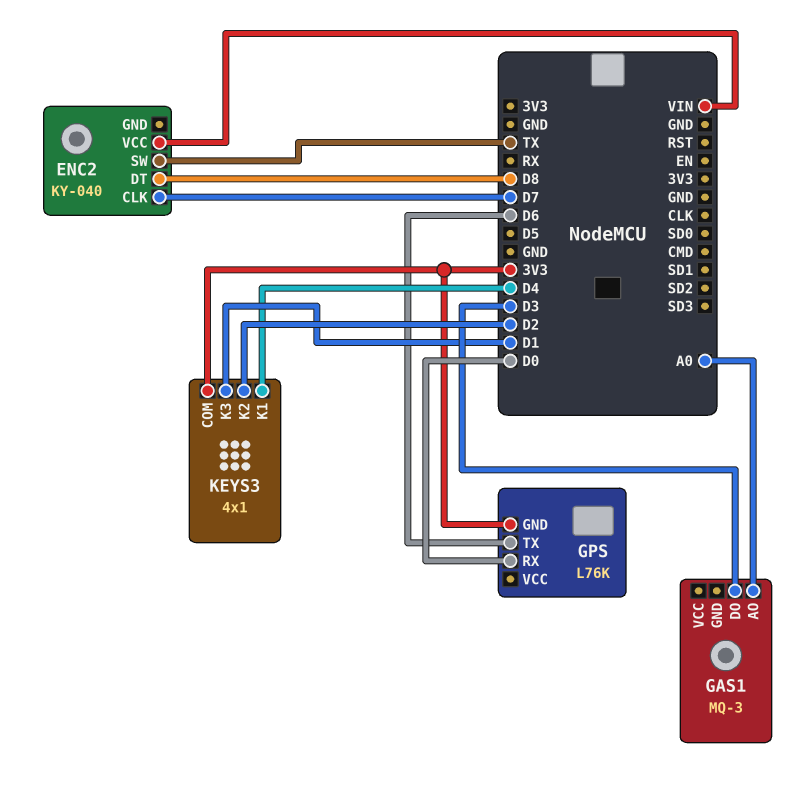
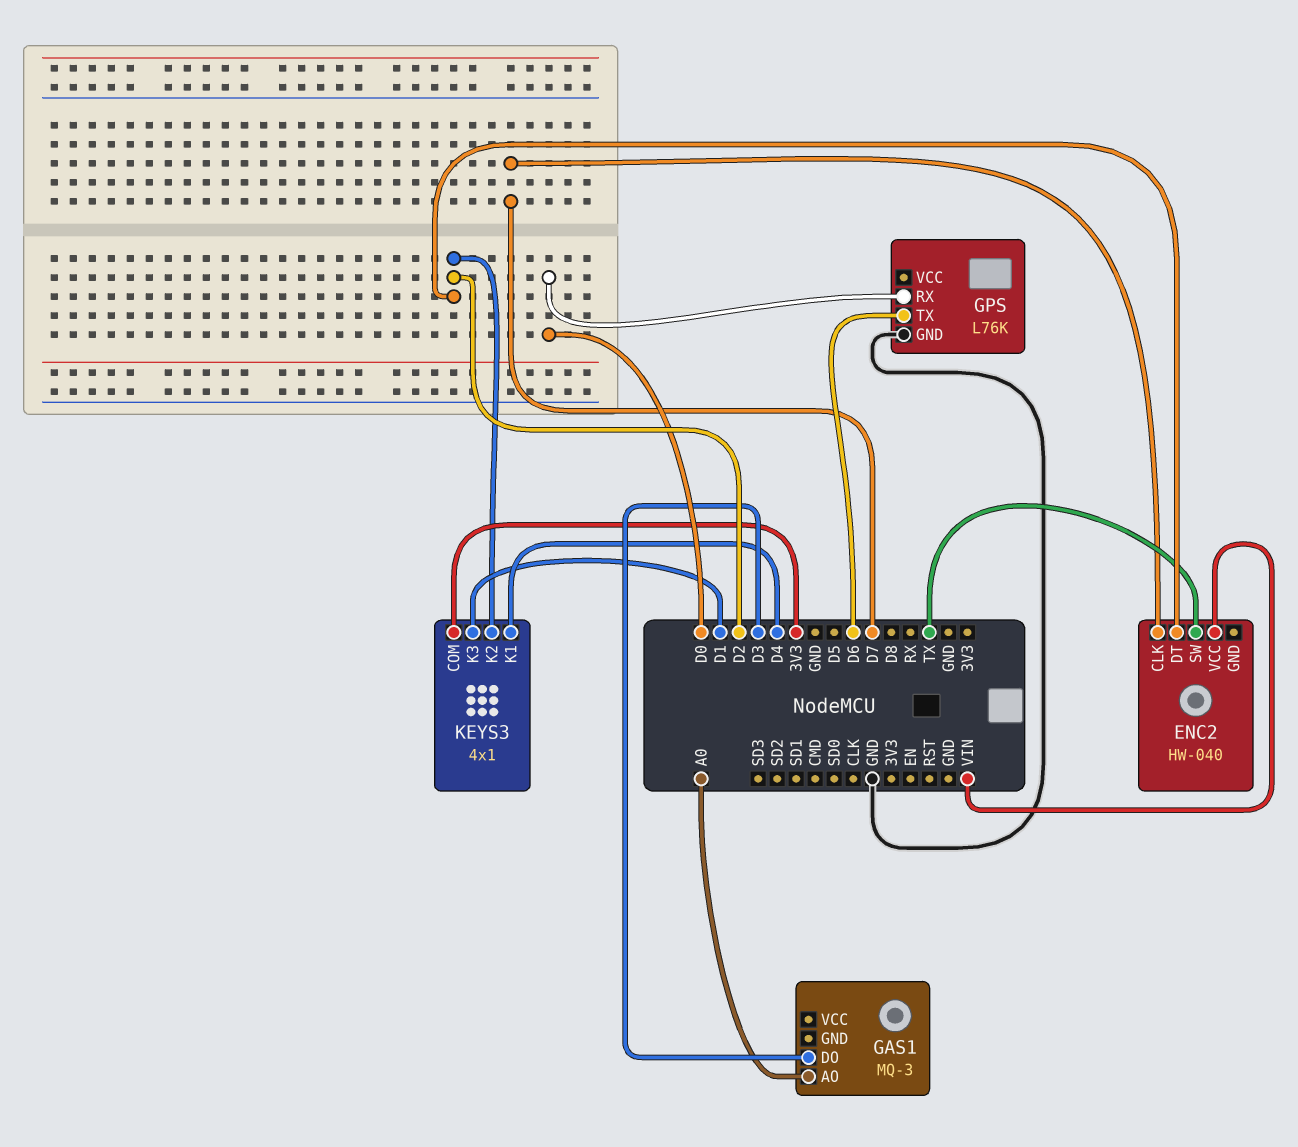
ENC2: KY-040 -> HW-040
ENC2 pin DT: D8 -> D2
GPS pin GND: 3V3 -> GND

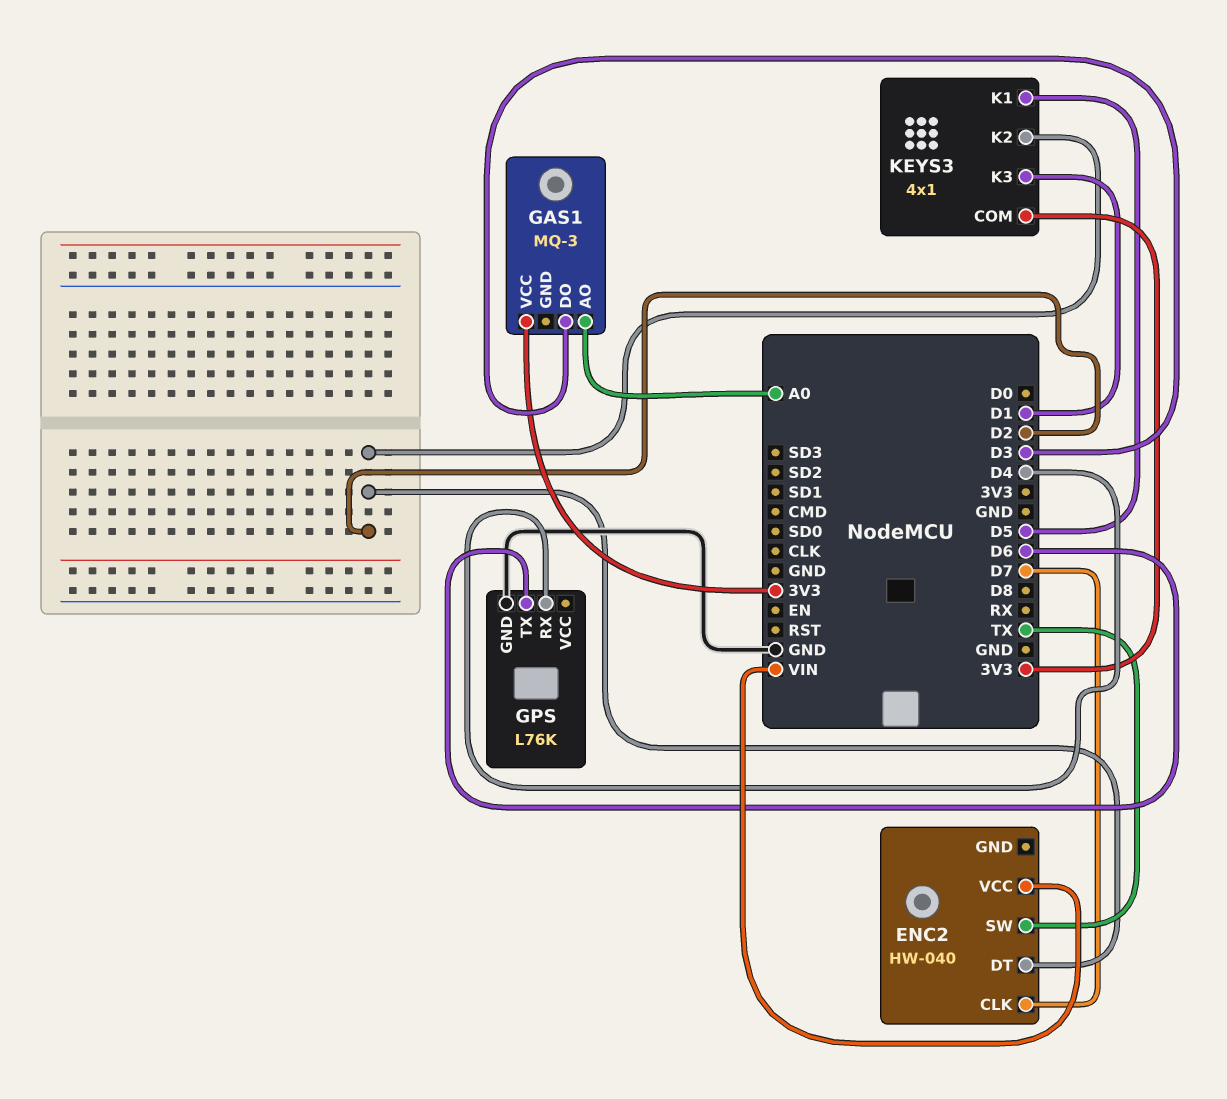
GAS1 pin VCC: none -> 3V3
GPS pin RX: D0 -> D4
KEYS3 pin K1: D4 -> D5

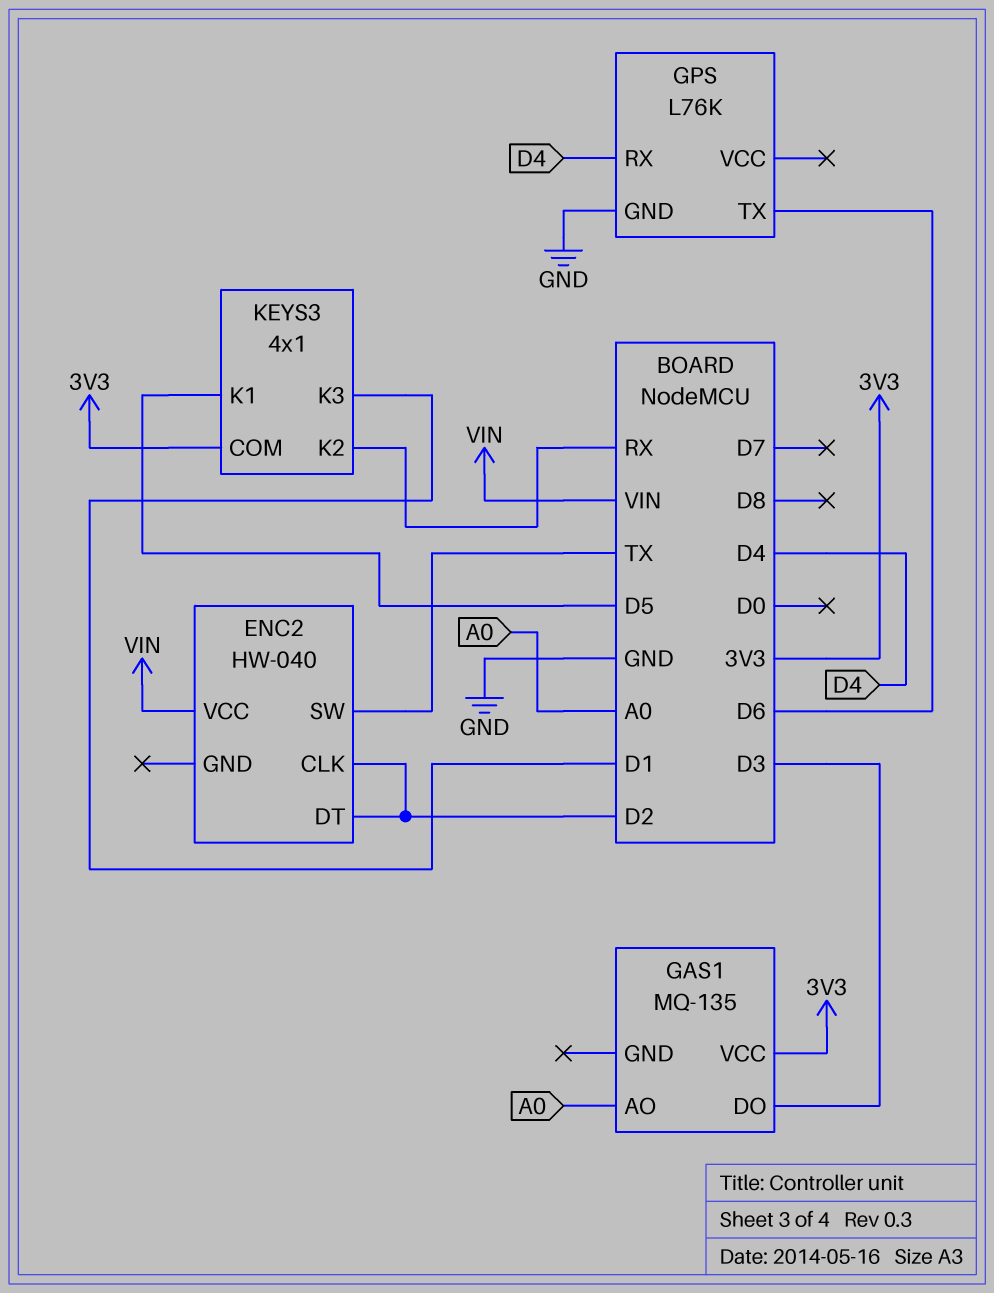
ENC2 pin CLK: D7 -> D2
GAS1: MQ-3 -> MQ-135
KEYS3 pin K2: D2 -> RX

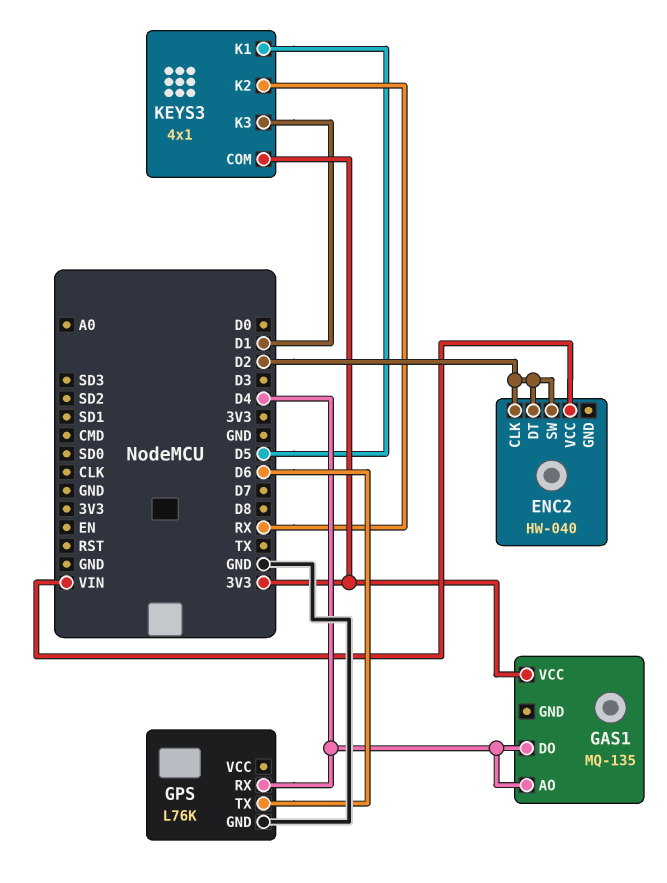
ENC2 pin SW: TX -> D2
GAS1 pin AO: A0 -> D4
GAS1 pin DO: D3 -> D4

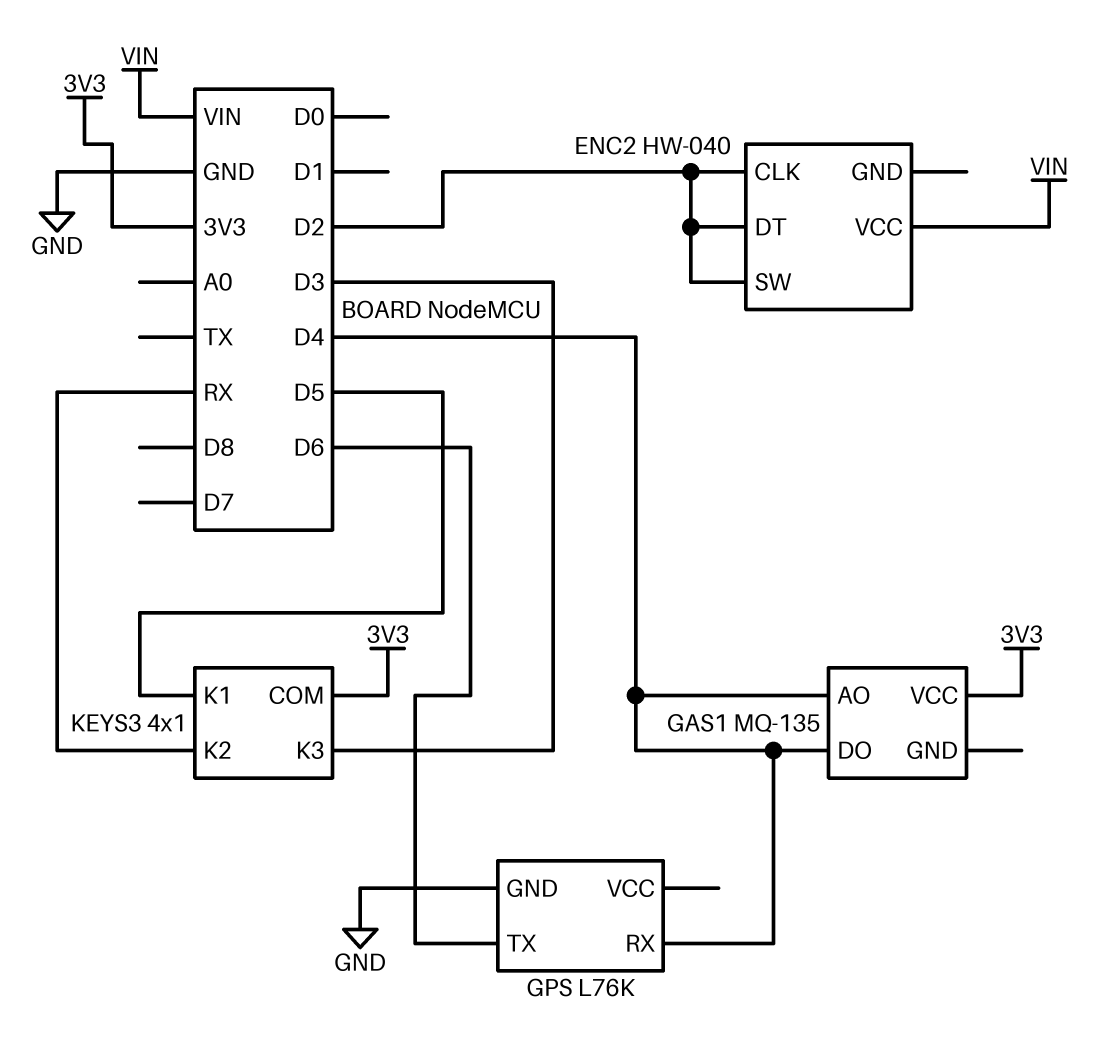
KEYS3 pin K3: D1 -> D3

